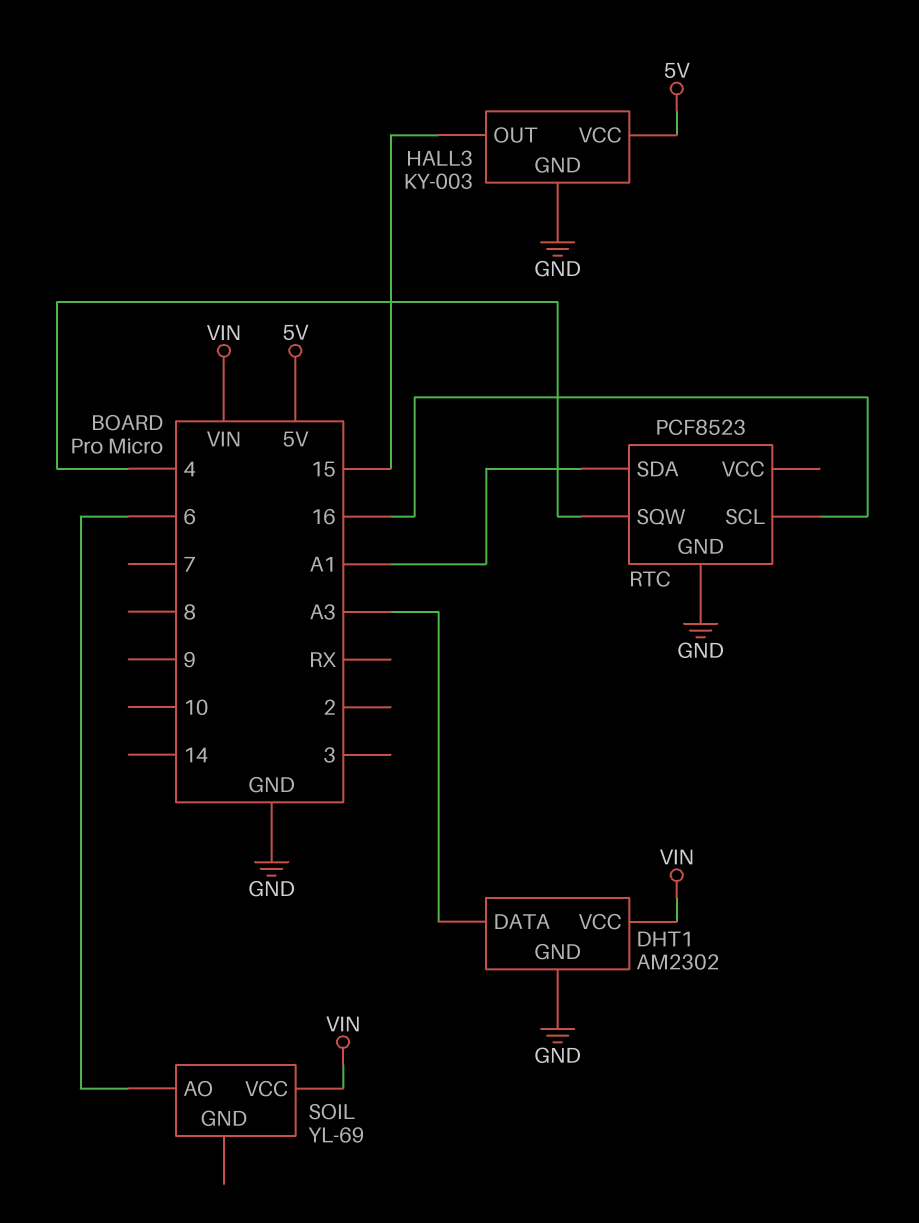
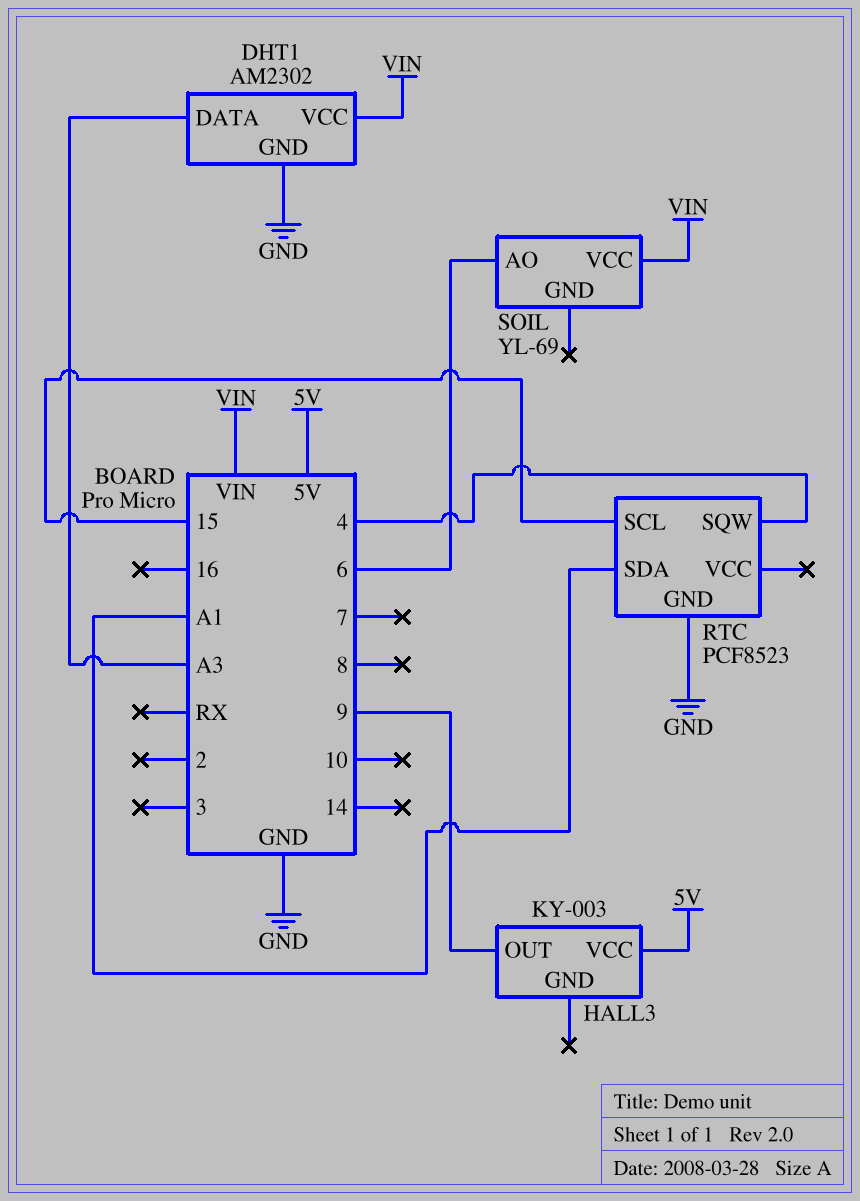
HALL3 pin GND: GND -> none
HALL3 pin OUT: 15 -> 9
RTC pin SCL: 16 -> 15

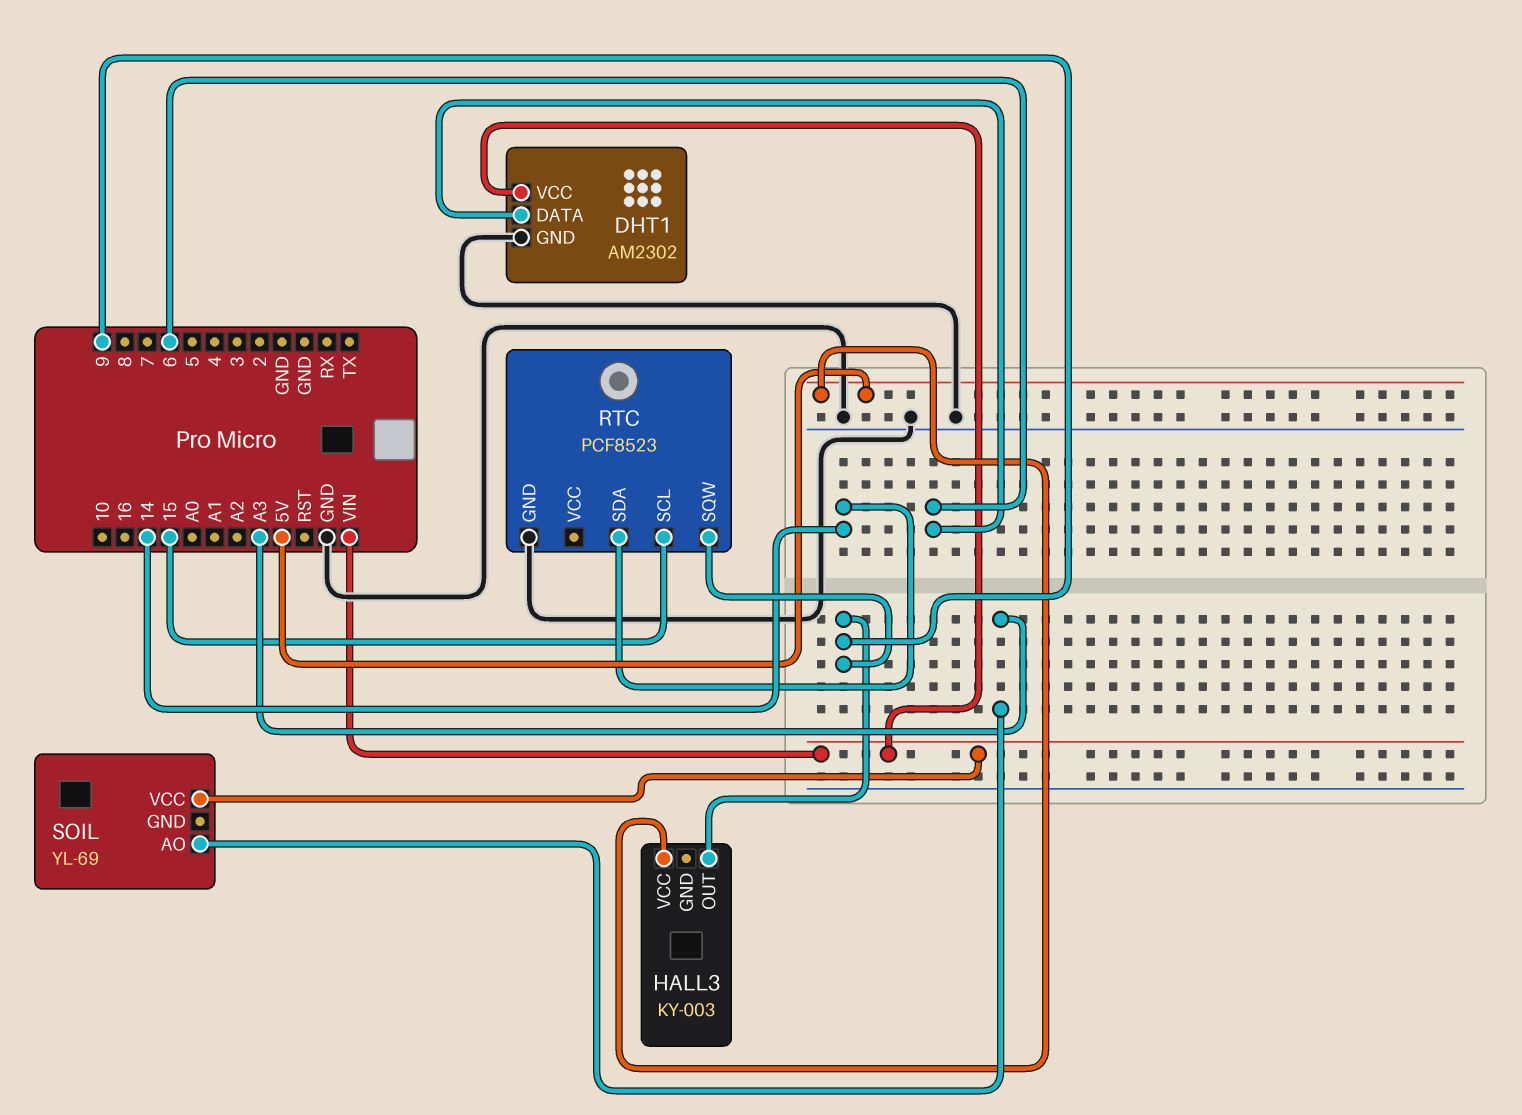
DHT1 pin DATA: A3 -> 6
RTC pin SDA: A1 -> 14
RTC pin SQW: 4 -> 9
SOIL pin AO: 6 -> A3

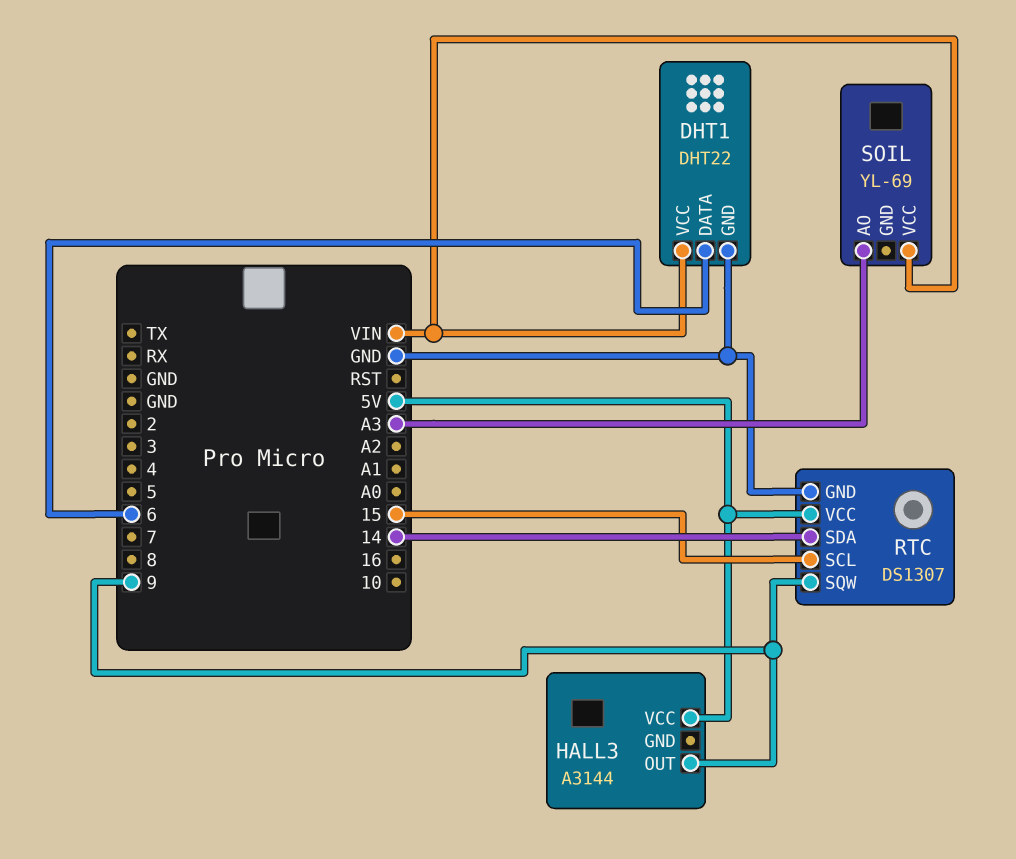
DHT1: AM2302 -> DHT22
HALL3: KY-003 -> A3144
RTC: PCF8523 -> DS1307
RTC pin VCC: none -> 5V

